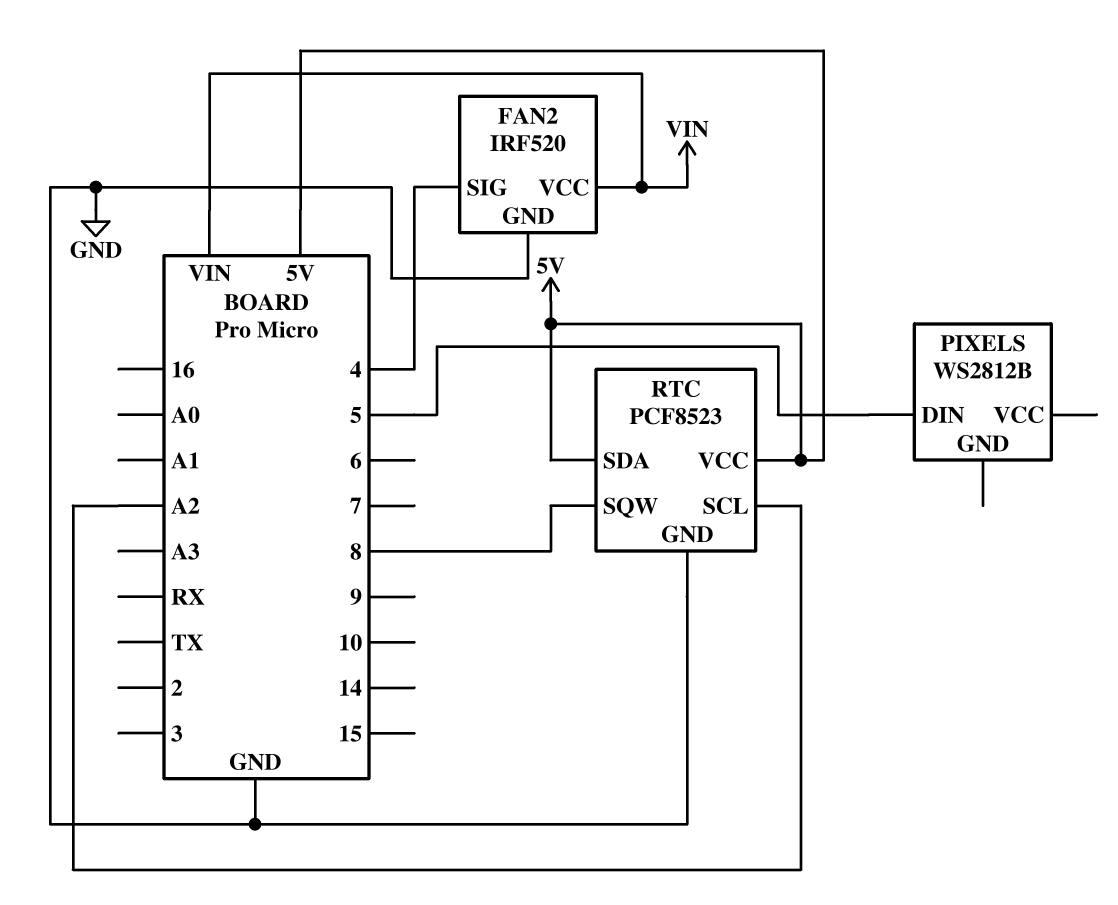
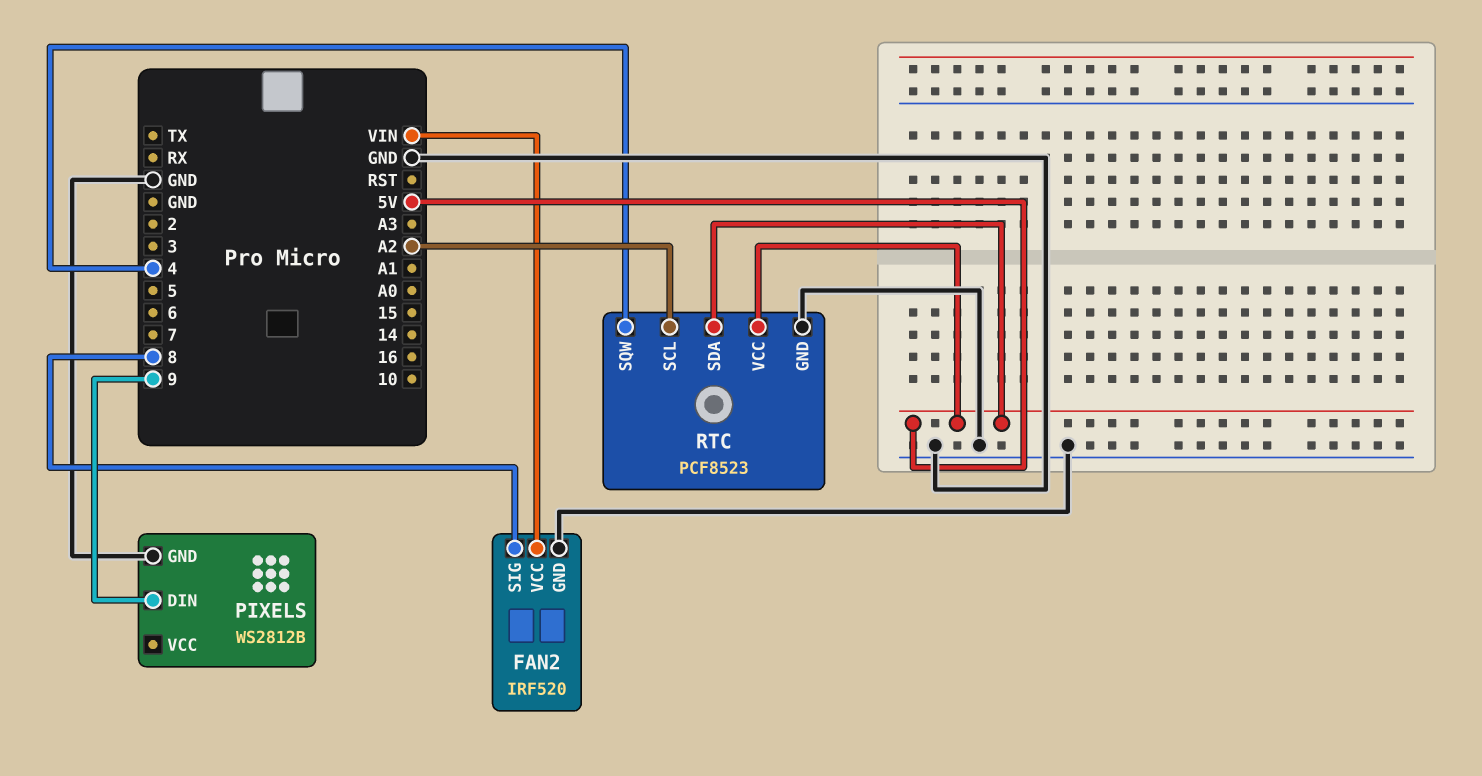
FAN2 pin SIG: 4 -> 8
PIXELS pin DIN: 5 -> 9
PIXELS pin GND: none -> GND
RTC pin SQW: 8 -> 4

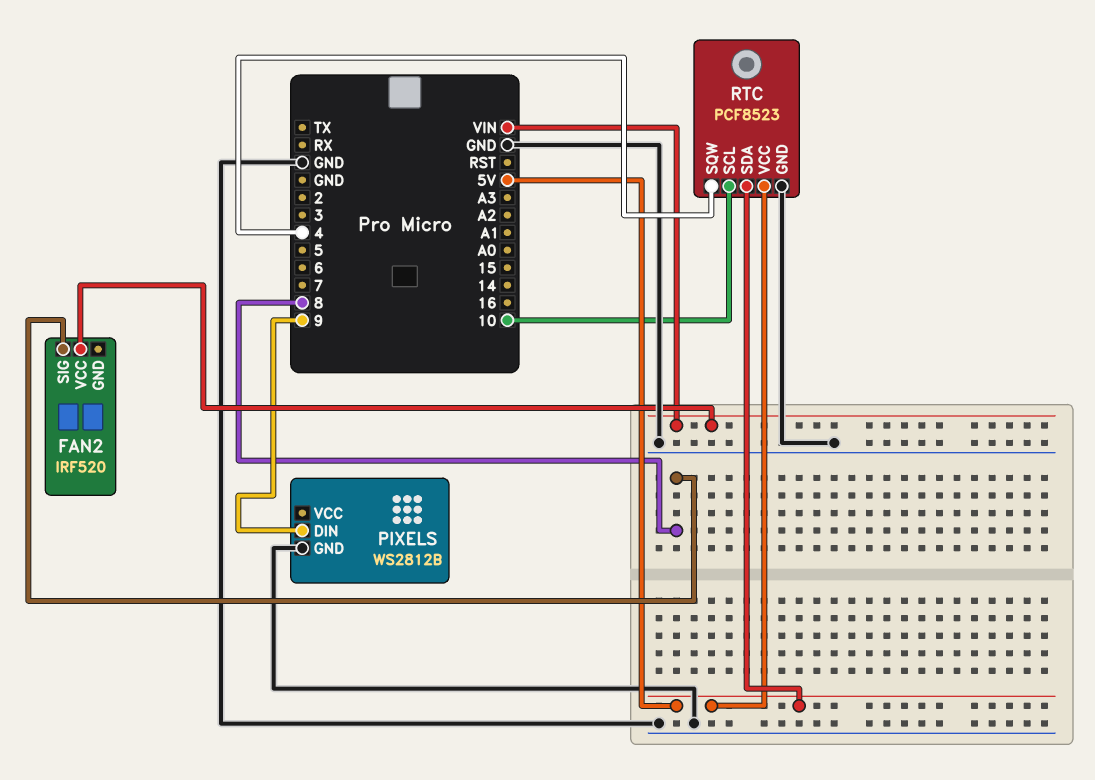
FAN2 pin GND: GND -> none
RTC pin SCL: A2 -> 10

